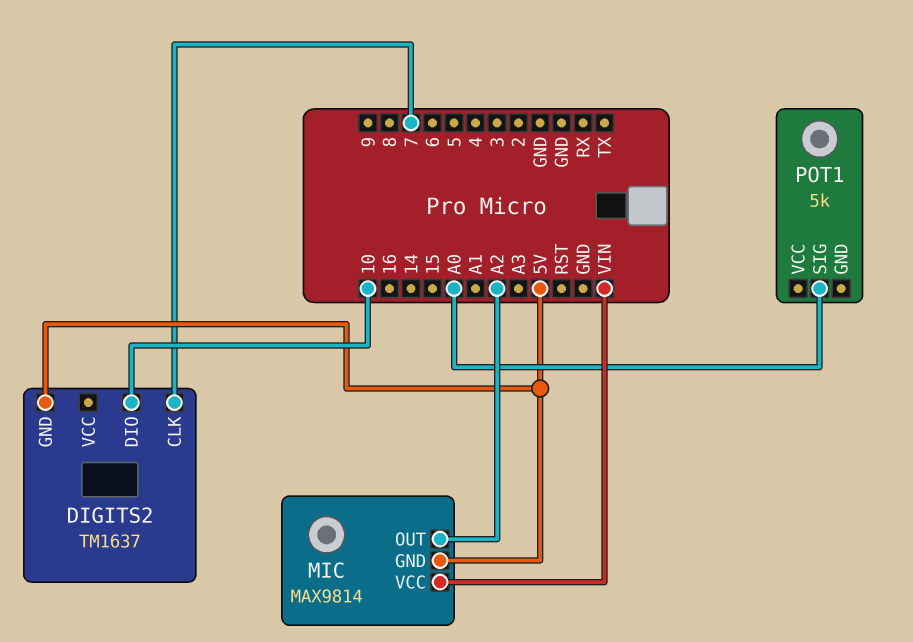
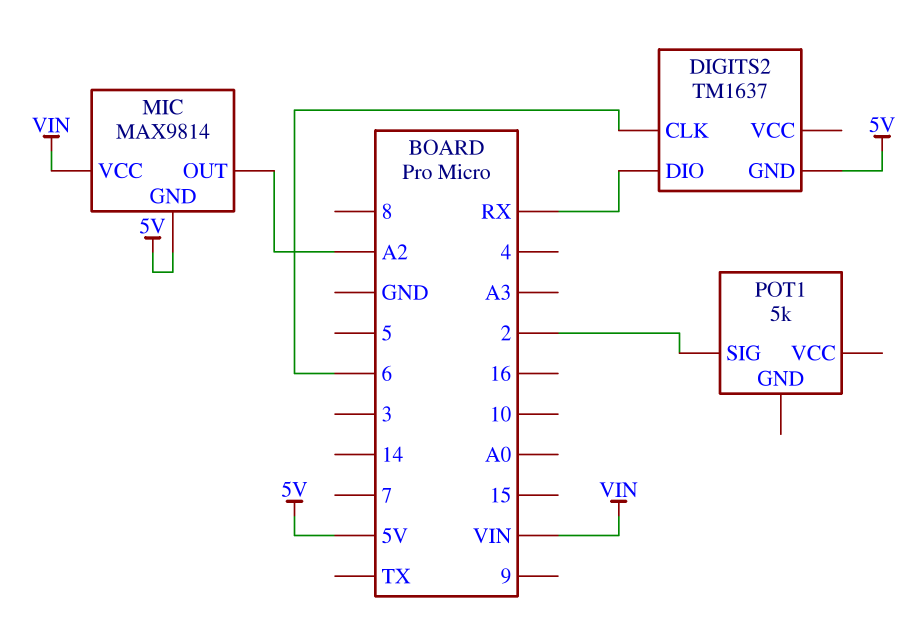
DIGITS2 pin CLK: 7 -> 6
DIGITS2 pin DIO: 10 -> RX
POT1 pin SIG: A0 -> 2

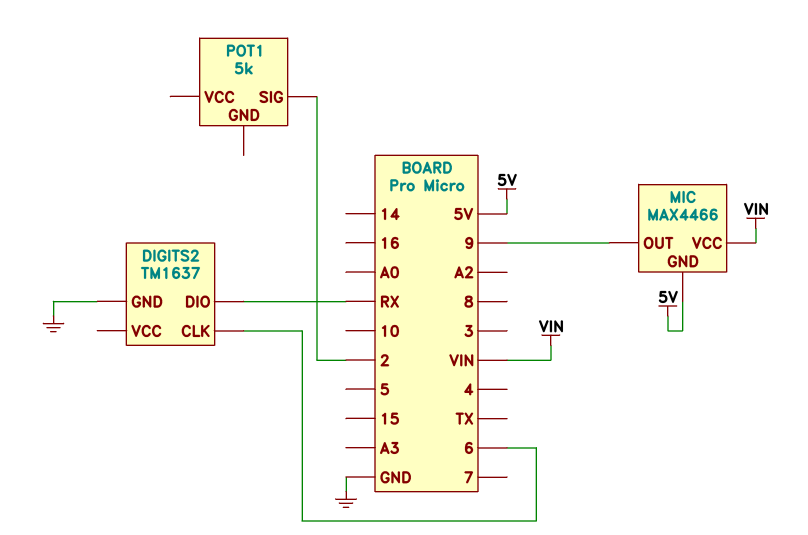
DIGITS2 pin GND: 5V -> GND
MIC: MAX9814 -> MAX4466
MIC pin OUT: A2 -> 9

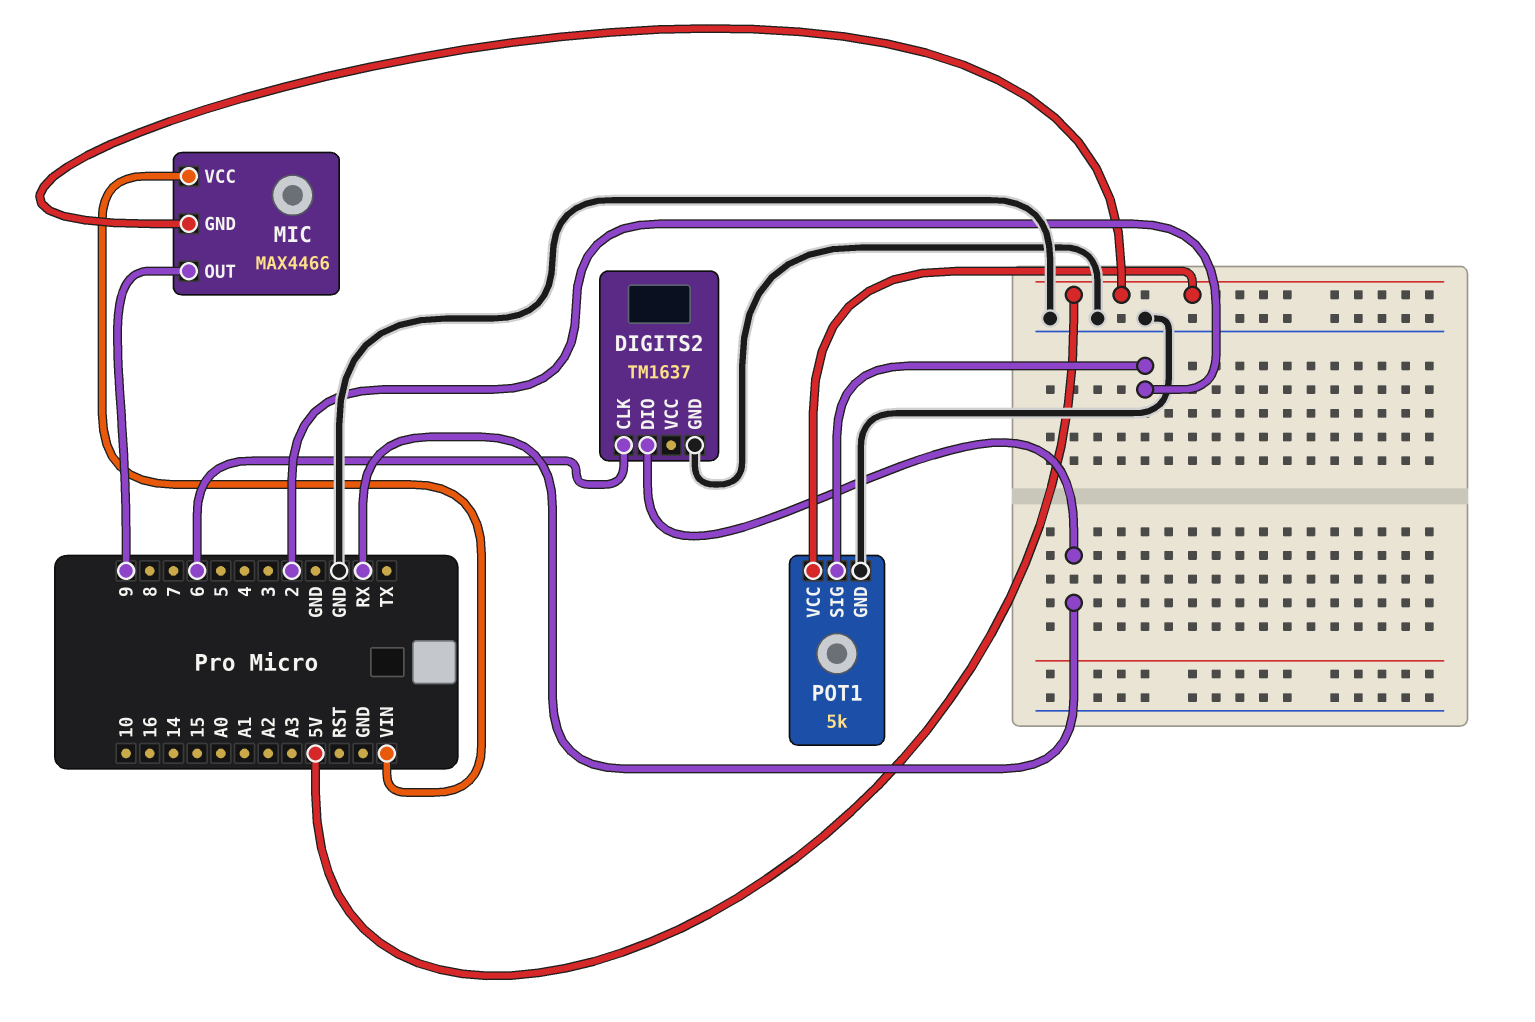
POT1 pin GND: none -> GND
POT1 pin VCC: none -> 5V

